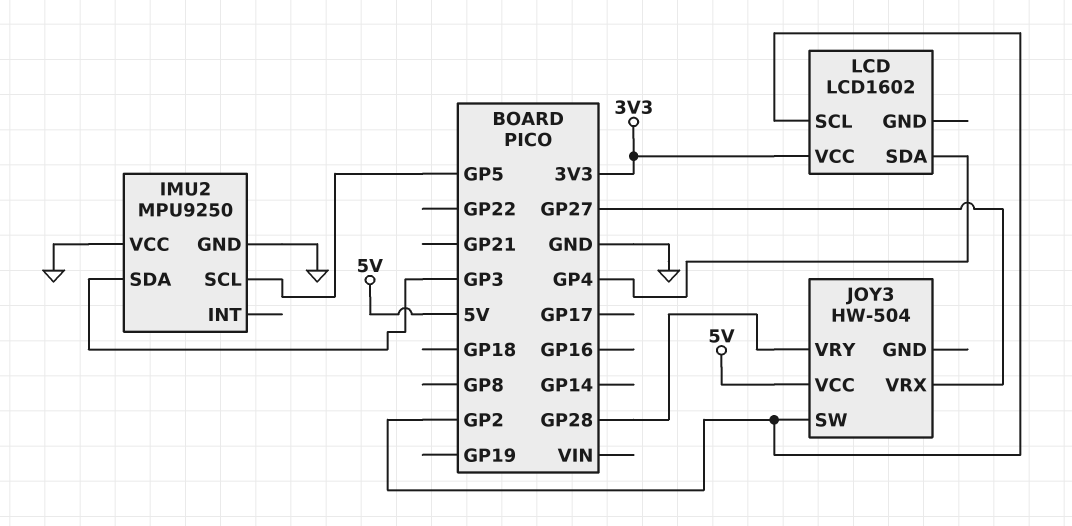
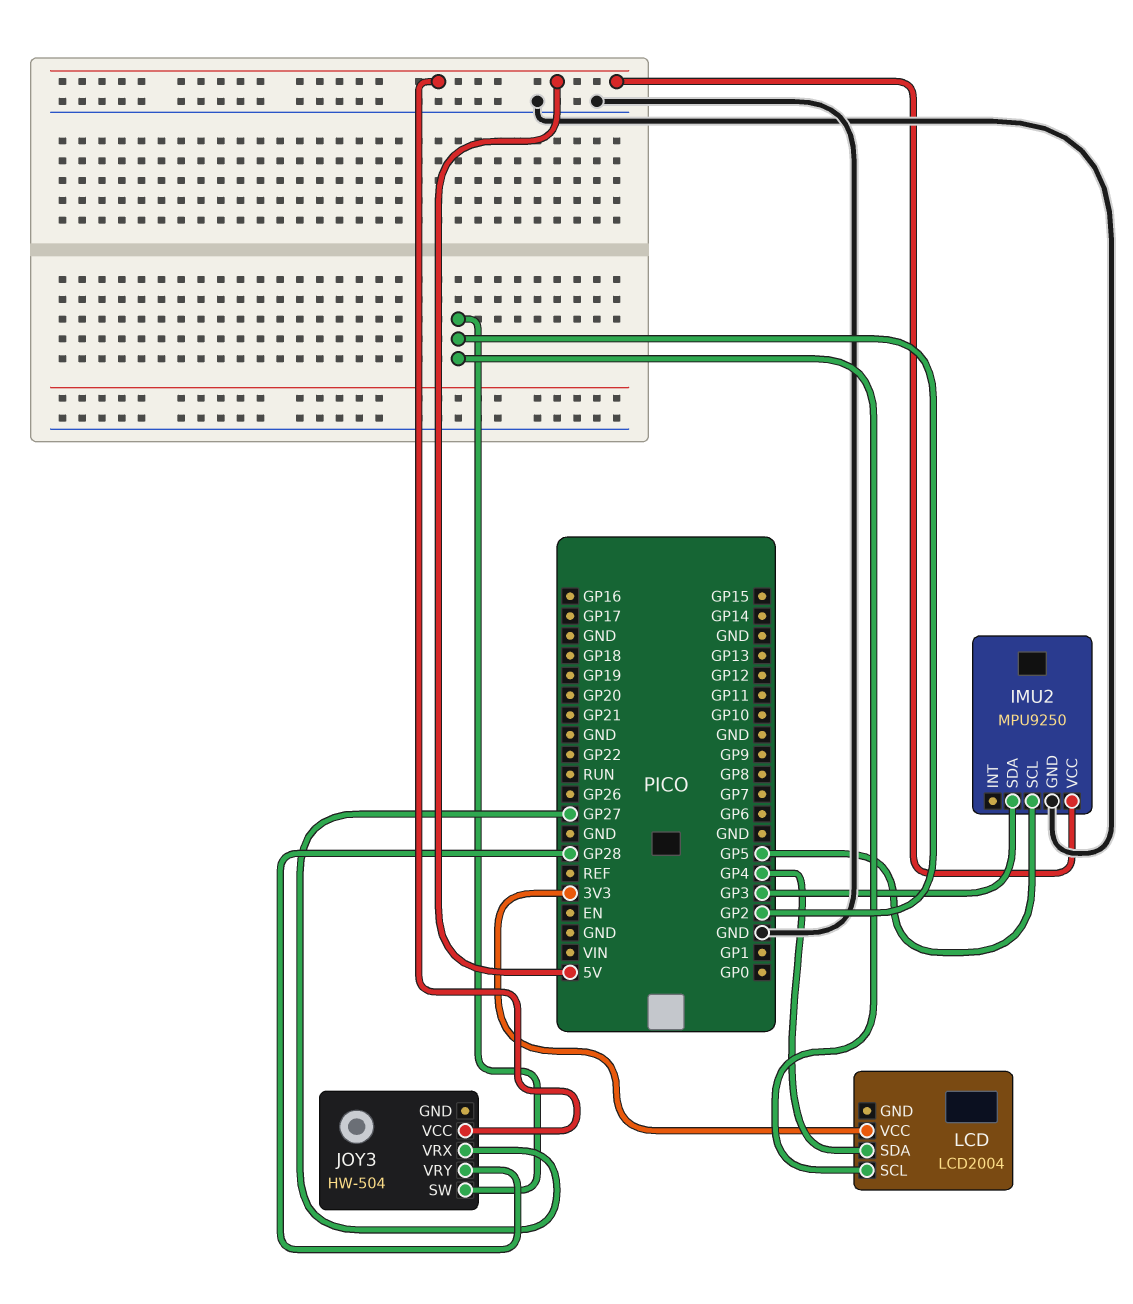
IMU2 pin VCC: GND -> 5V
LCD: LCD1602 -> LCD2004

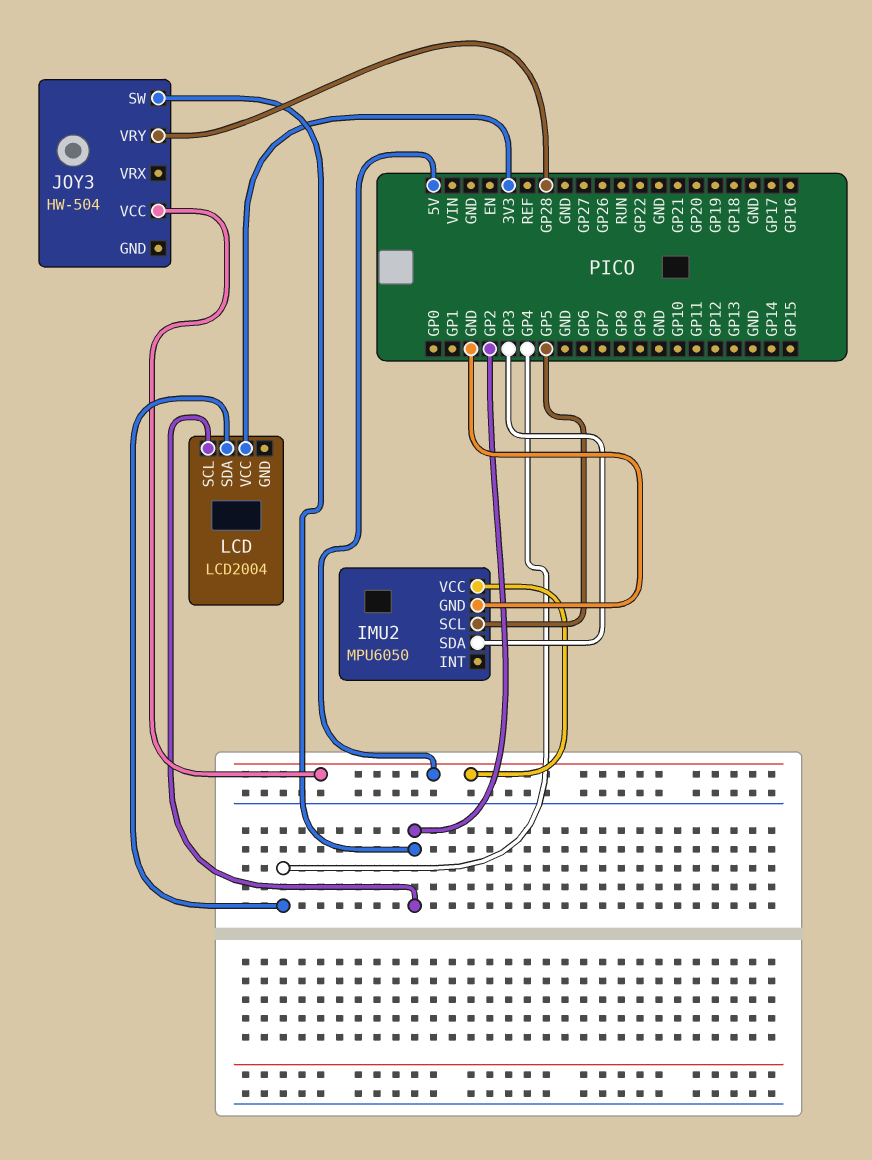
IMU2: MPU9250 -> MPU6050
JOY3 pin VRX: GP27 -> none

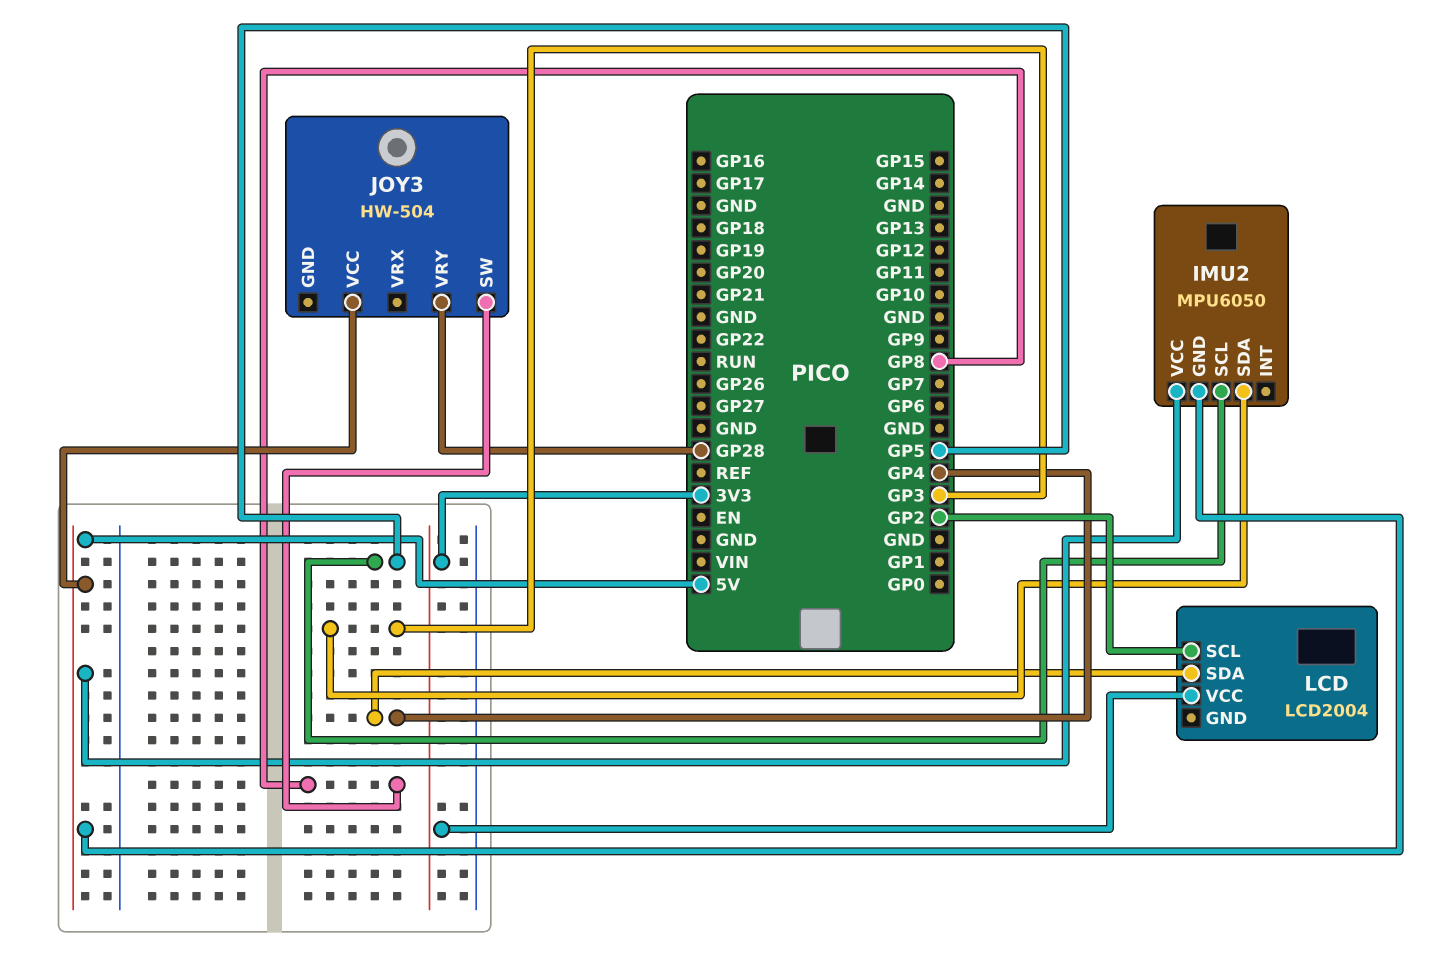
IMU2 pin GND: GND -> 5V
JOY3 pin SW: GP2 -> GP8

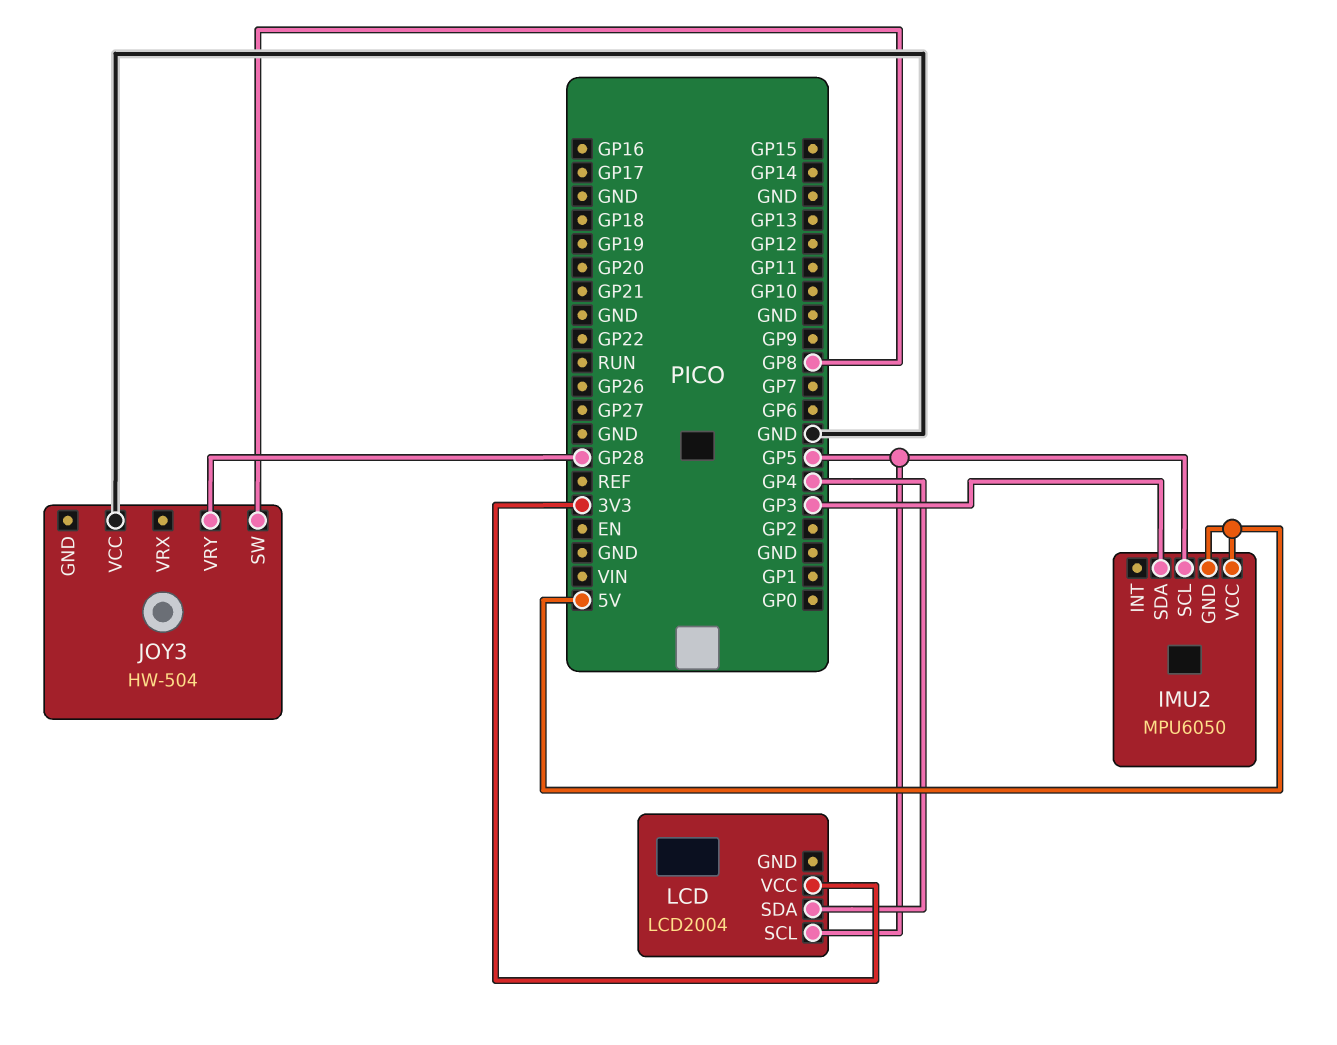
JOY3 pin VCC: 5V -> GND
LCD pin SCL: GP2 -> GP5

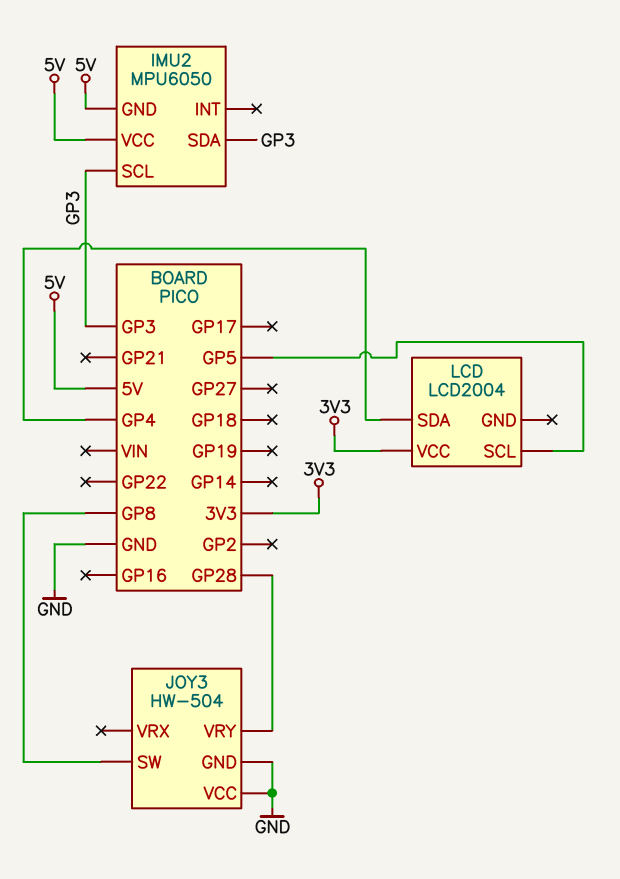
IMU2 pin SCL: GP5 -> GP3
JOY3 pin GND: none -> GND

